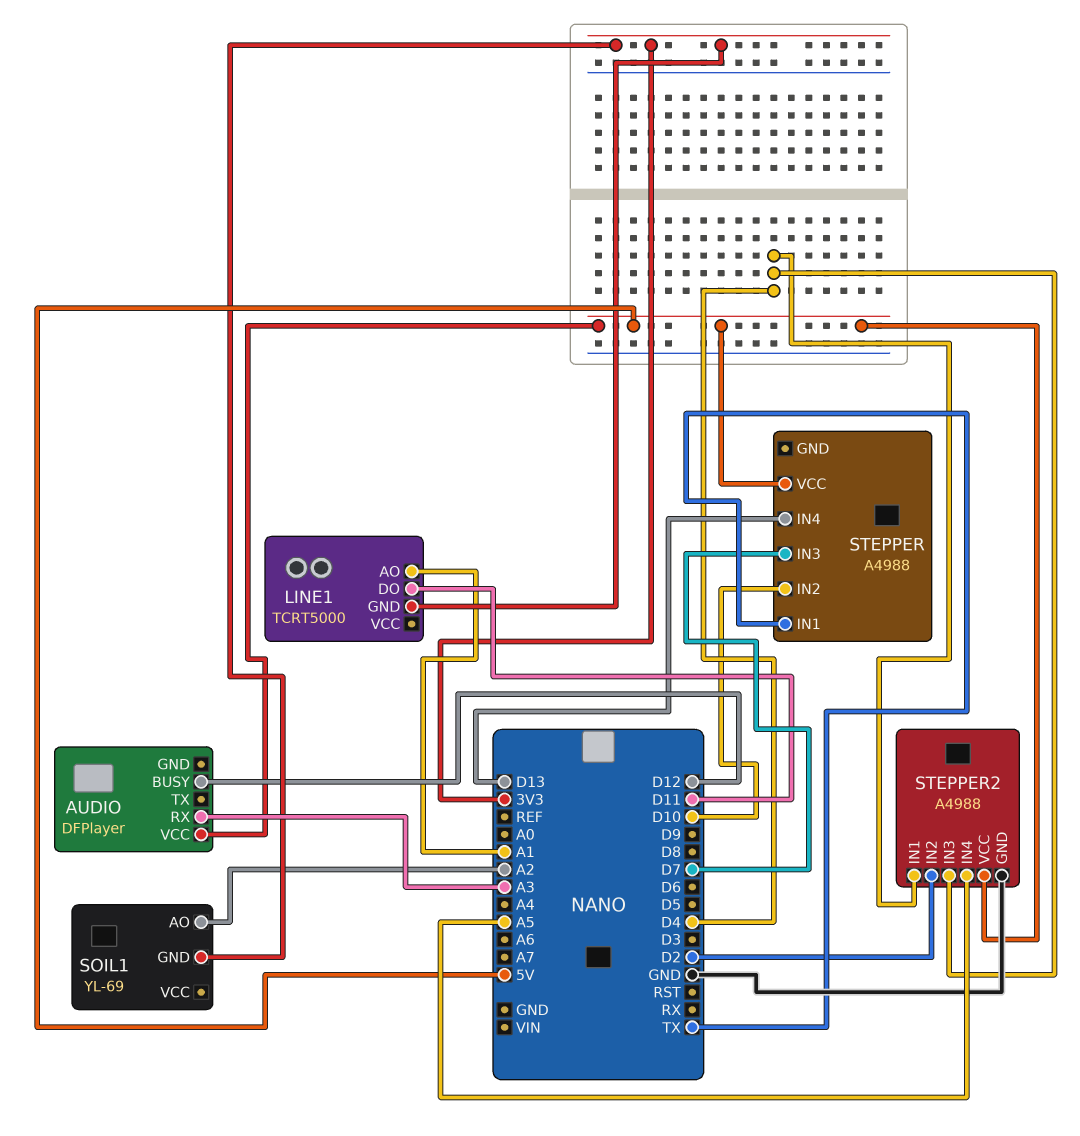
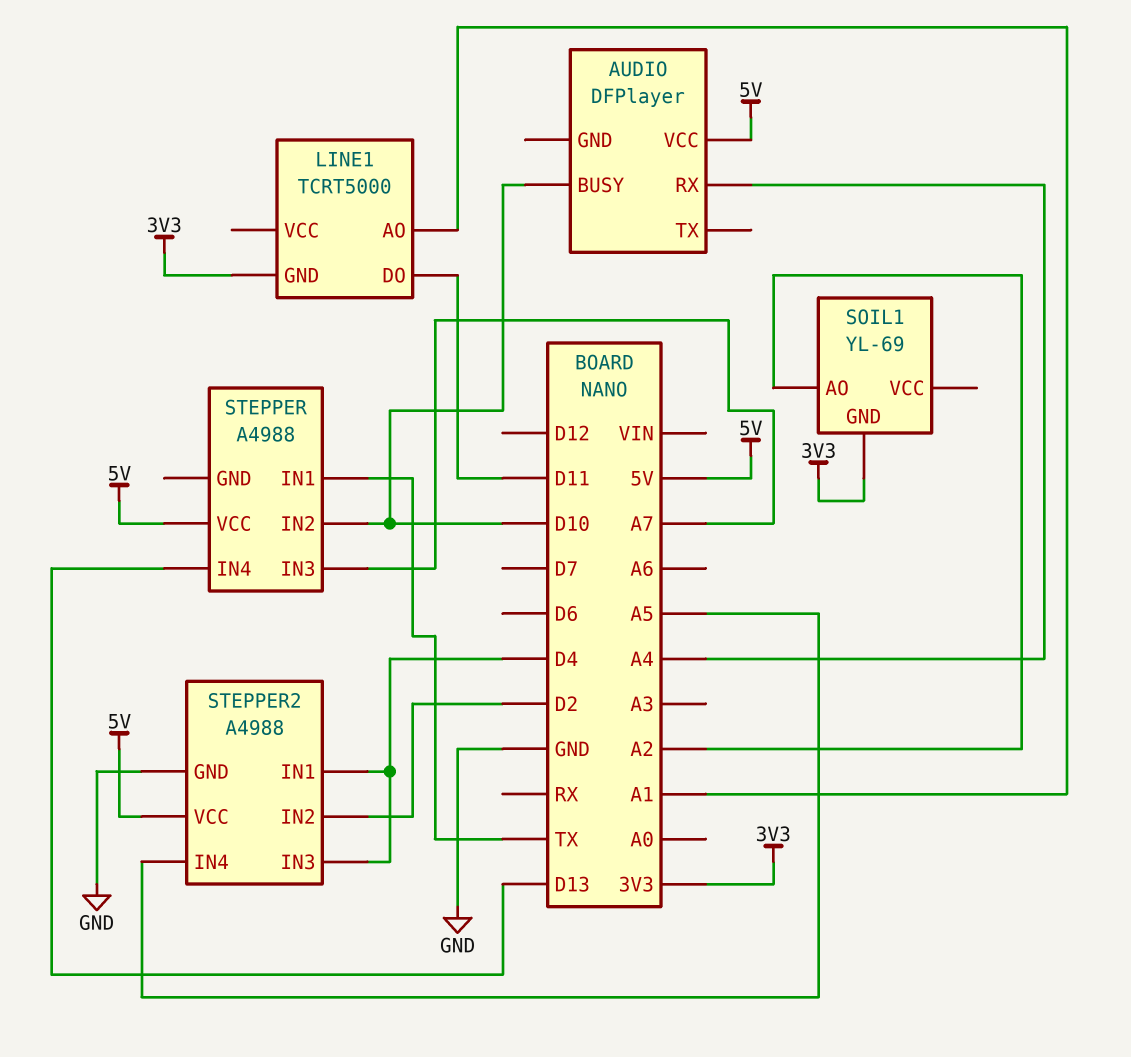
AUDIO pin BUSY: D12 -> D10
AUDIO pin RX: A3 -> A4
STEPPER pin IN3: D7 -> A7

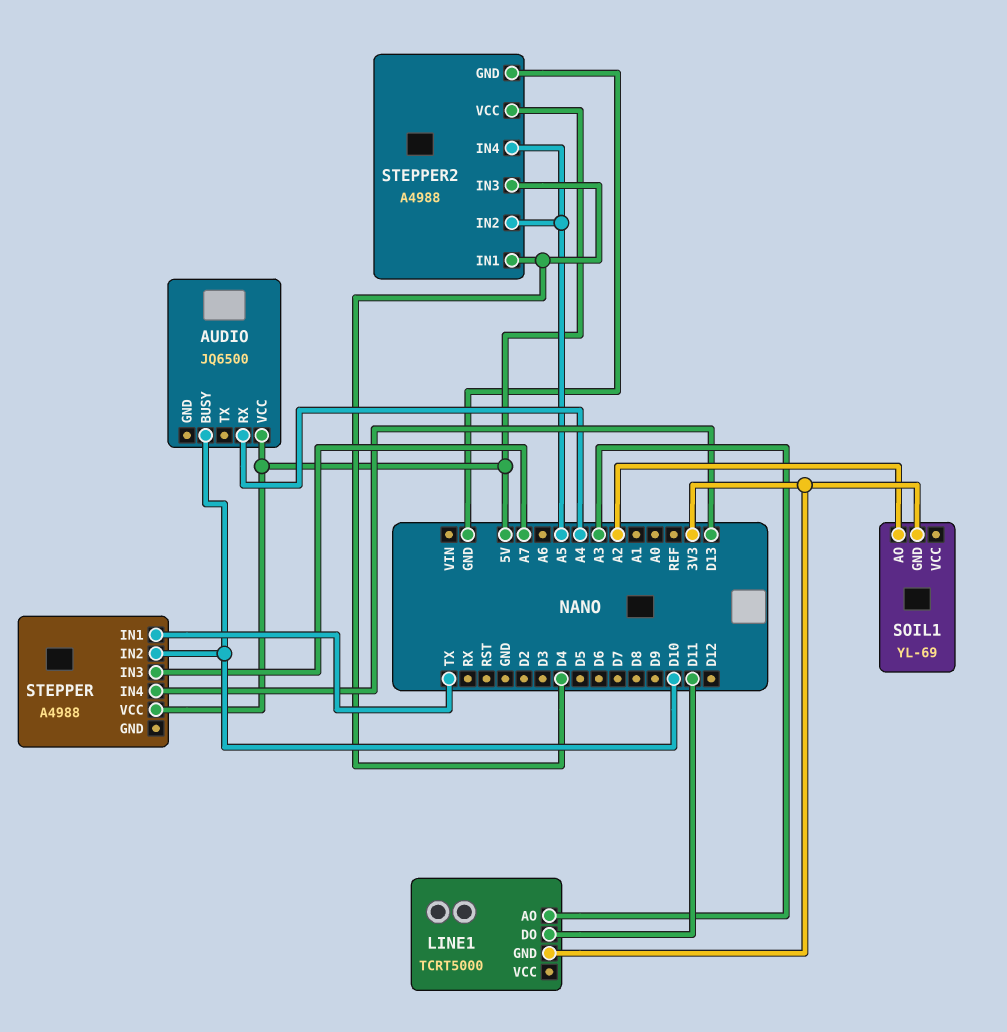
AUDIO: DFPlayer -> JQ6500
LINE1 pin AO: A1 -> A3
STEPPER2 pin IN2: D2 -> A5

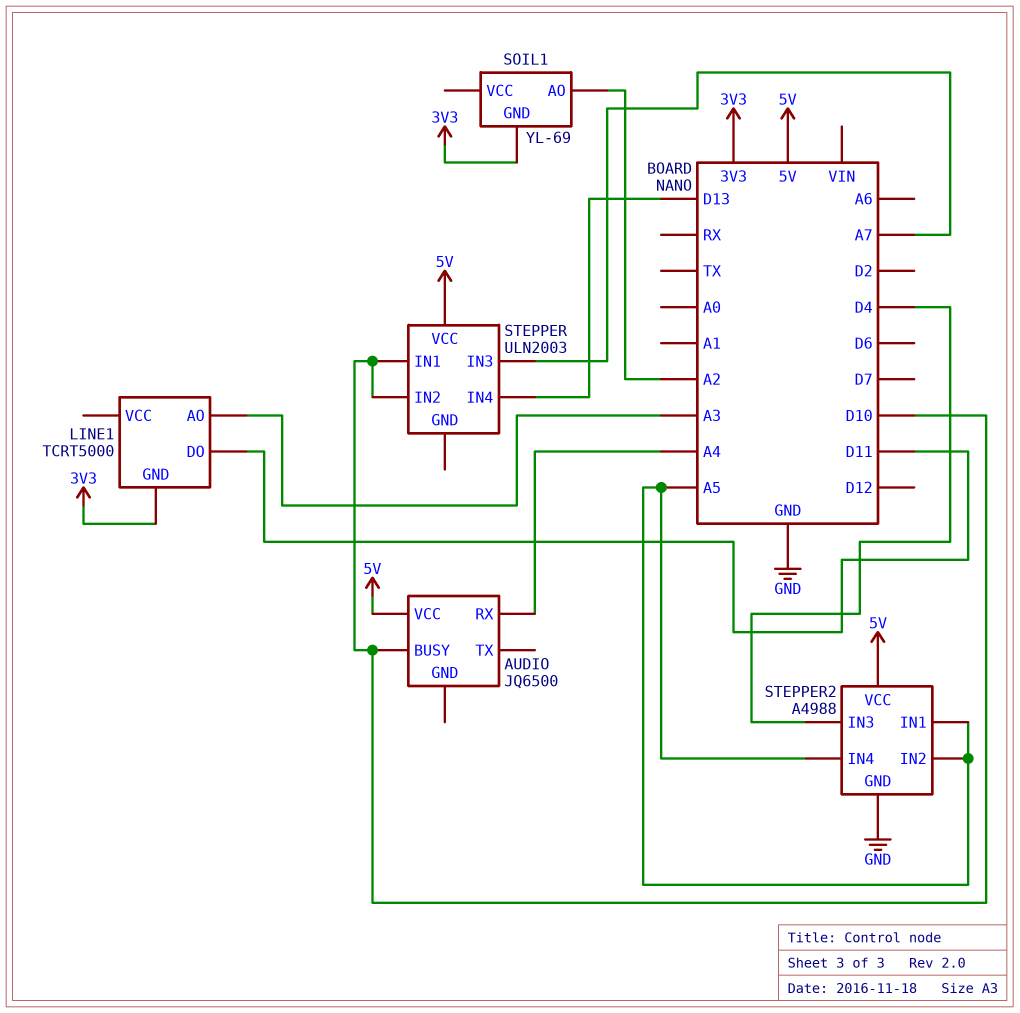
STEPPER: A4988 -> ULN2003
STEPPER pin IN1: TX -> D10
STEPPER2 pin IN1: D4 -> A5

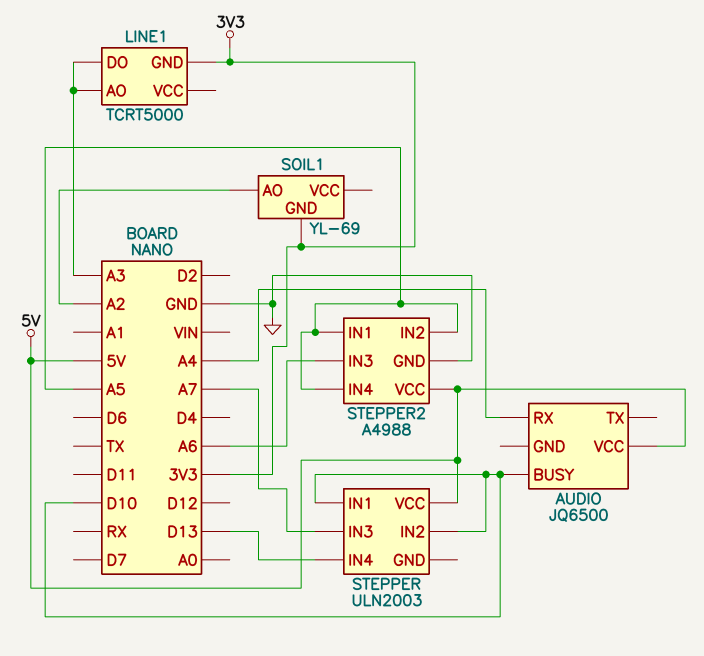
LINE1 pin DO: D11 -> A3
STEPPER2 pin IN3: D4 -> A6

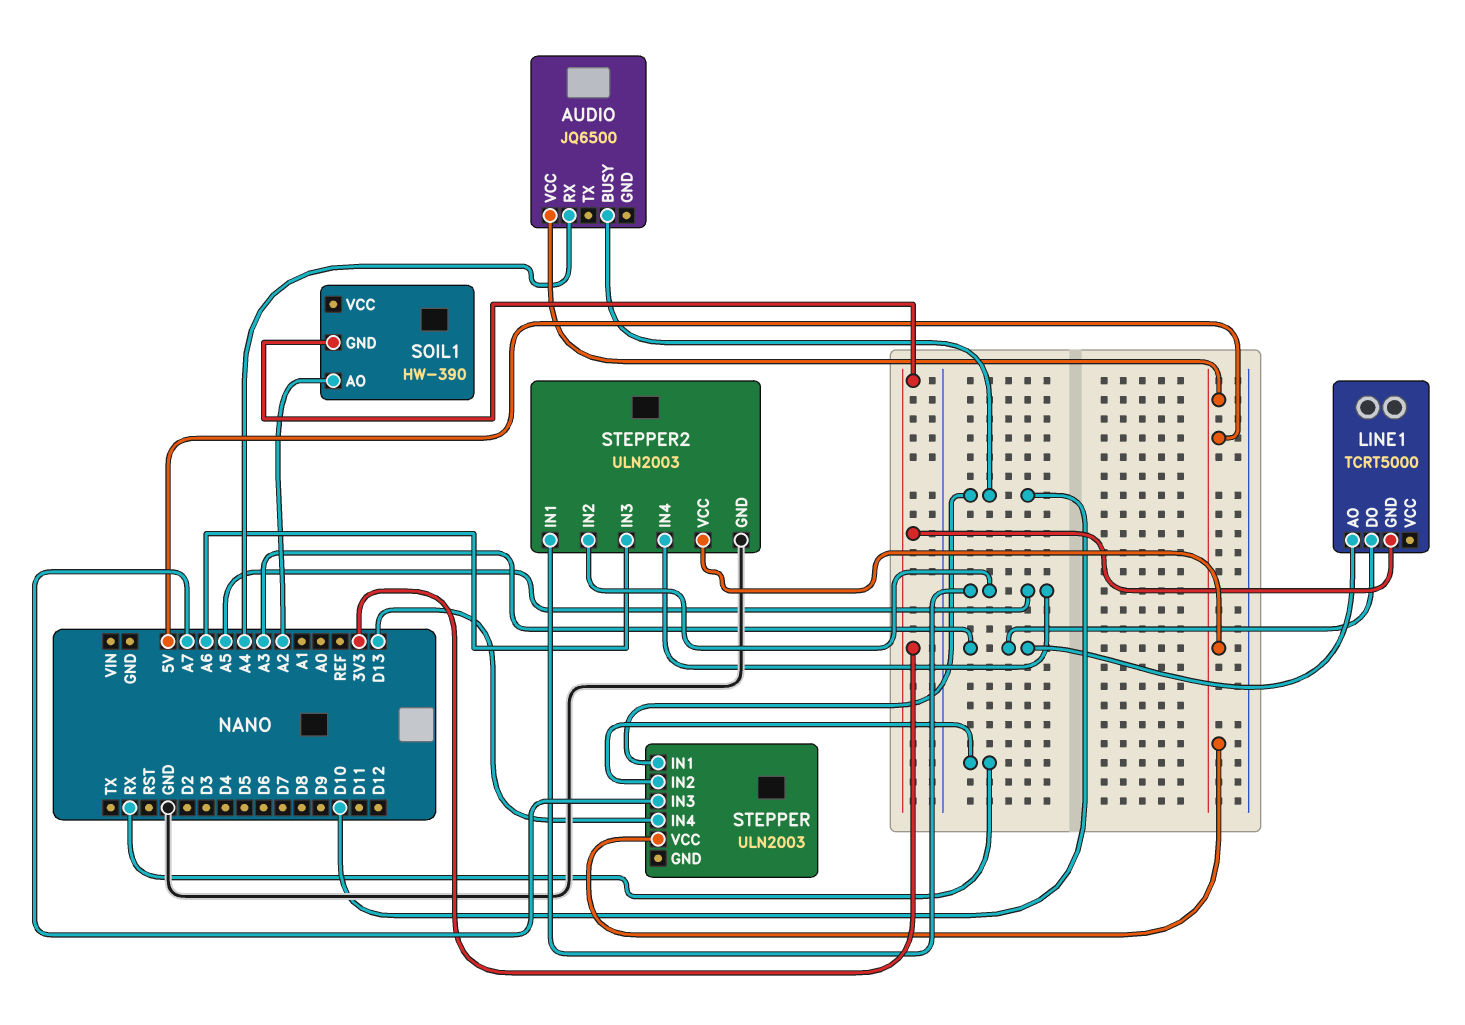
SOIL1: YL-69 -> HW-390
STEPPER pin IN2: D10 -> RX
STEPPER2: A4988 -> ULN2003

